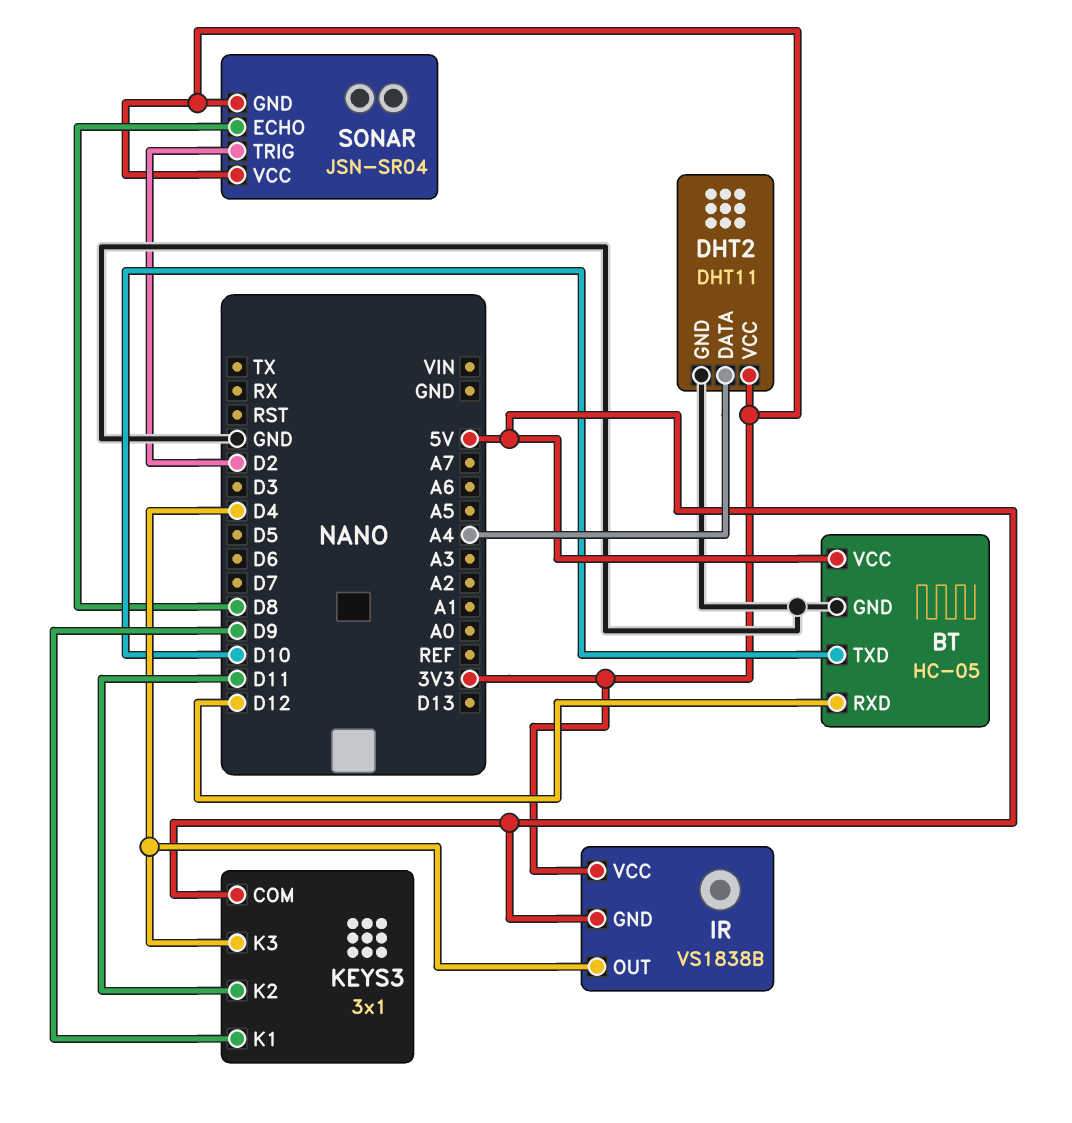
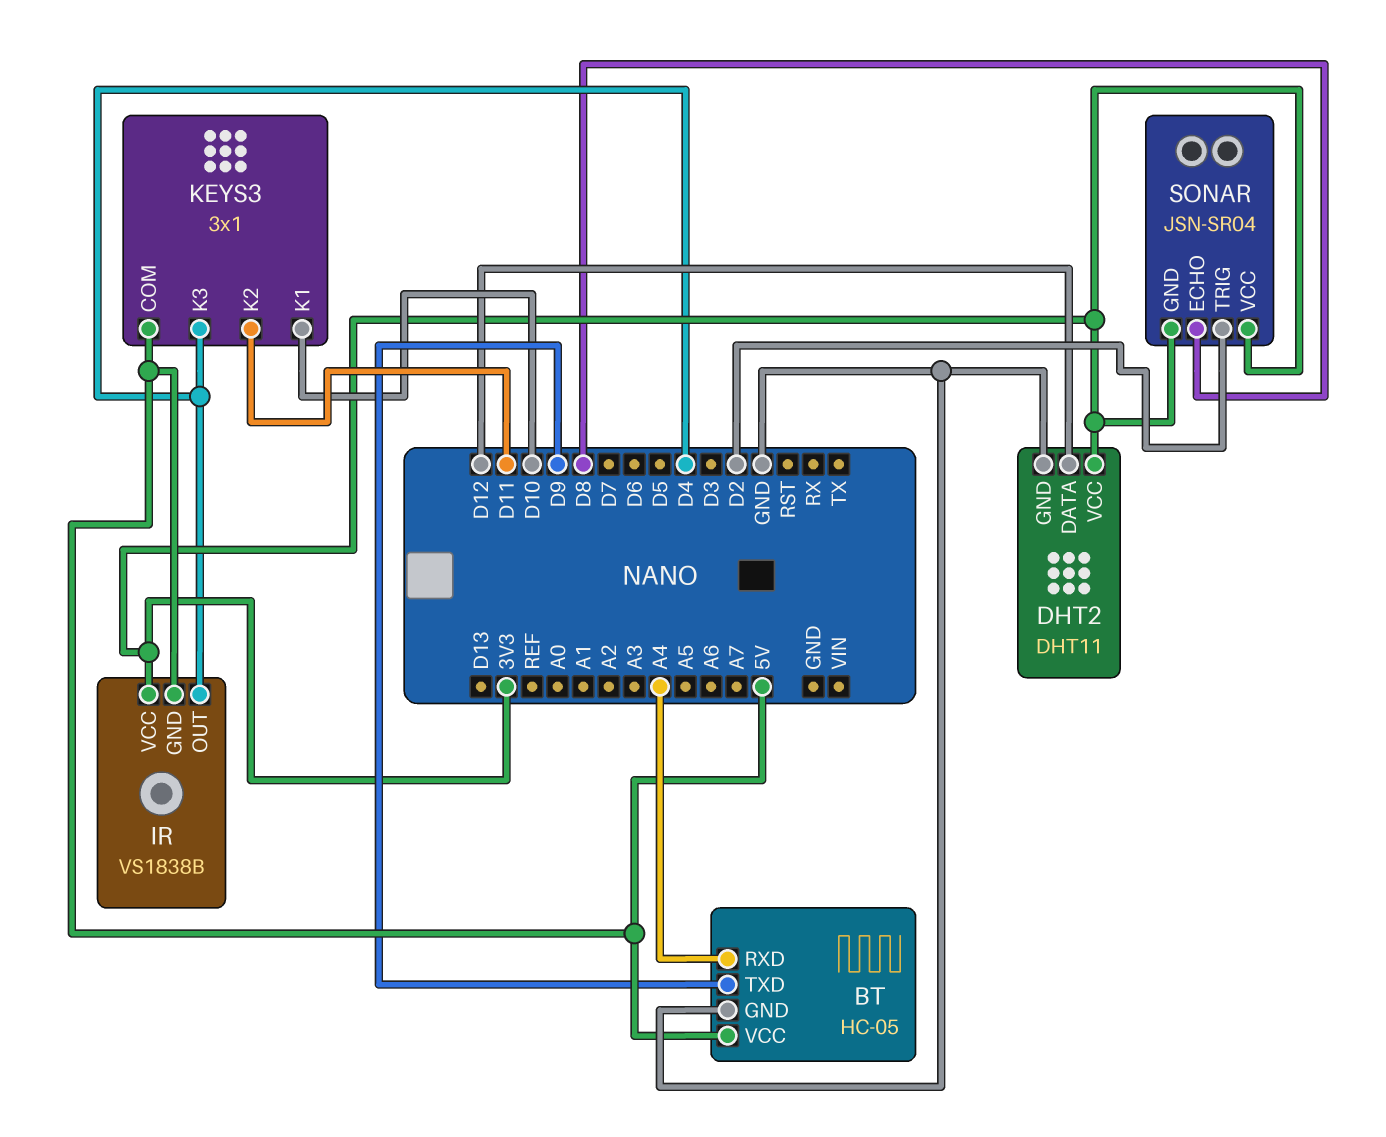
BT pin RXD: D12 -> A4
BT pin TXD: D10 -> D9
DHT2 pin DATA: A4 -> D12
KEYS3 pin K1: D9 -> D10

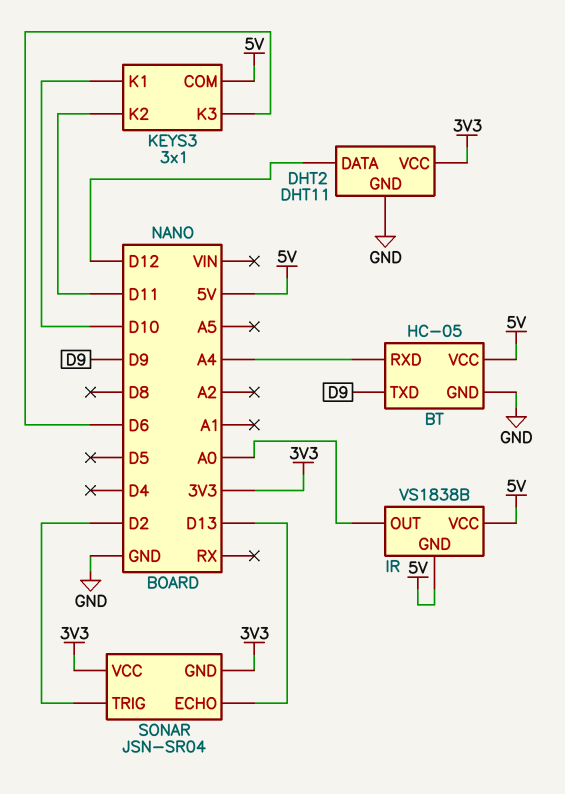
IR pin OUT: D4 -> A0
IR pin VCC: 3V3 -> 5V
KEYS3 pin K3: D4 -> D6
SONAR pin ECHO: D8 -> D13

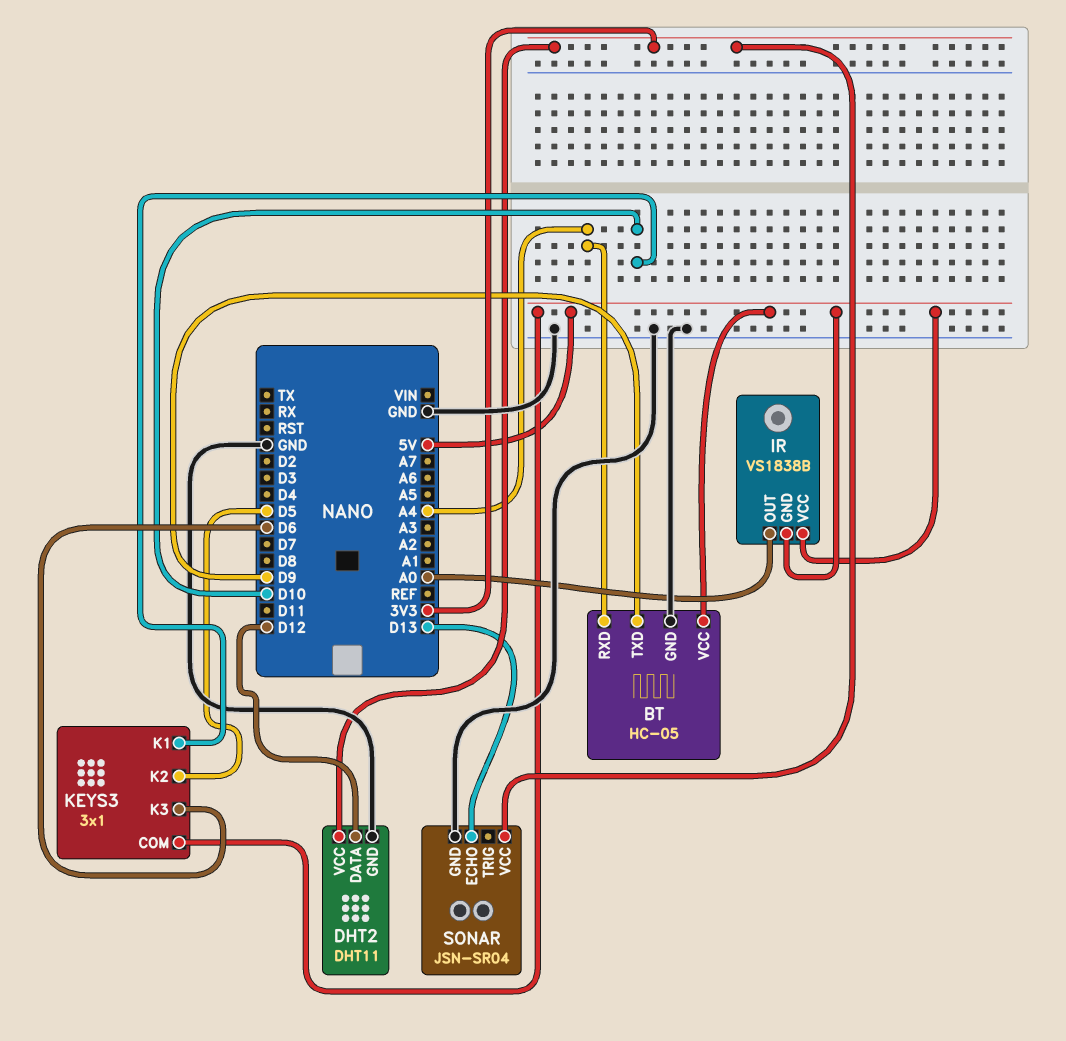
KEYS3 pin K2: D11 -> D5
SONAR pin GND: 3V3 -> GND
SONAR pin TRIG: D2 -> none

